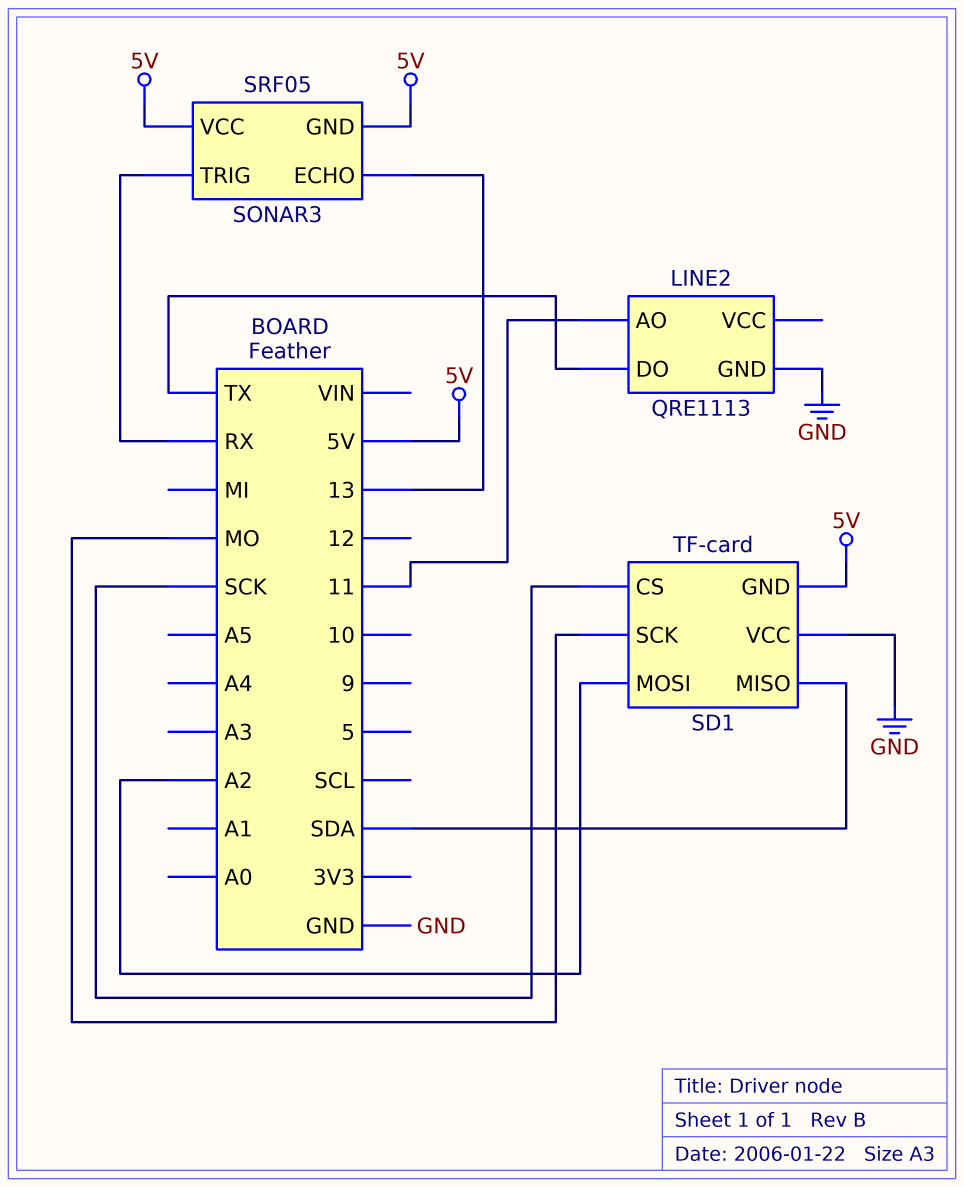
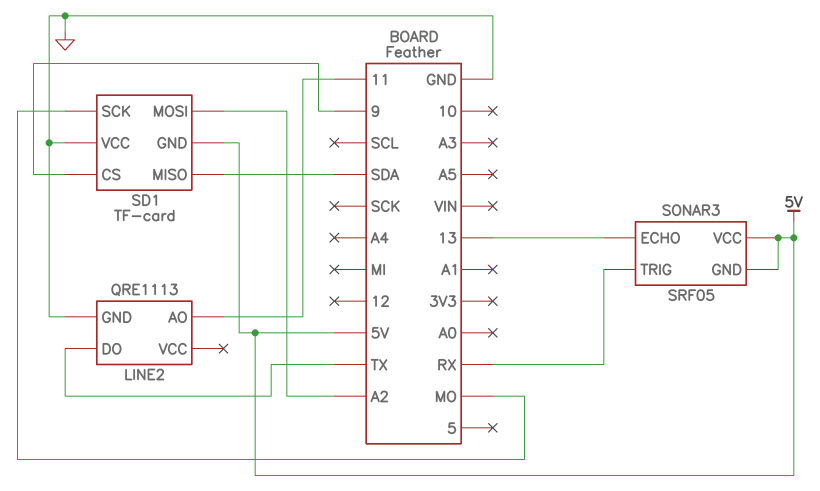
SD1 pin CS: SCK -> 9

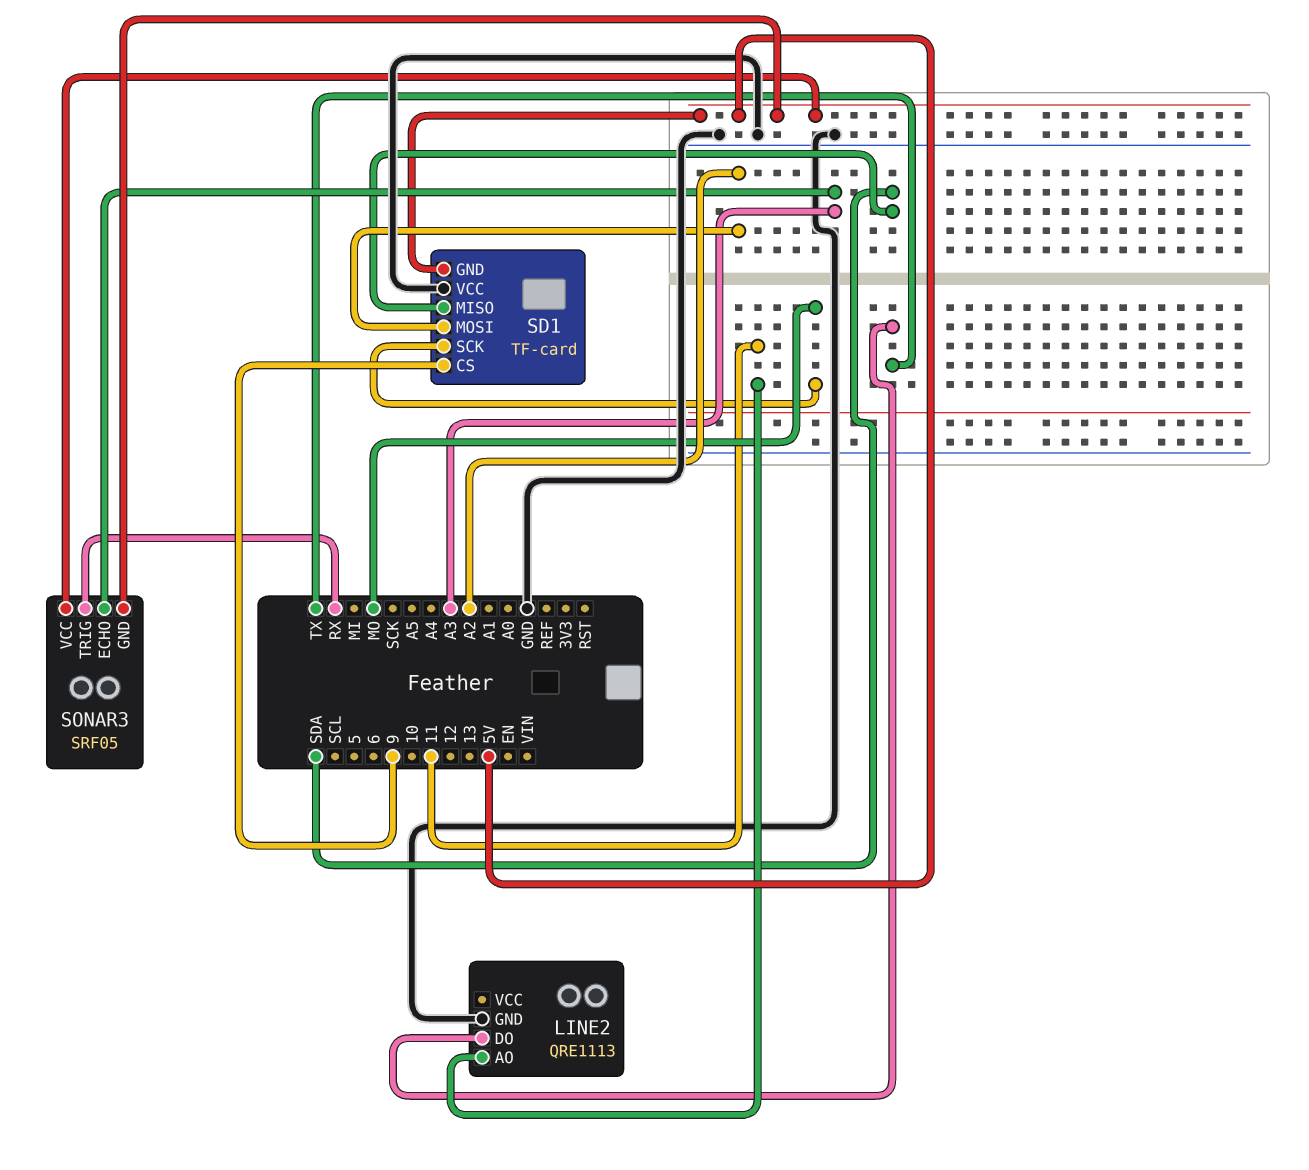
SONAR3 pin ECHO: 13 -> A3

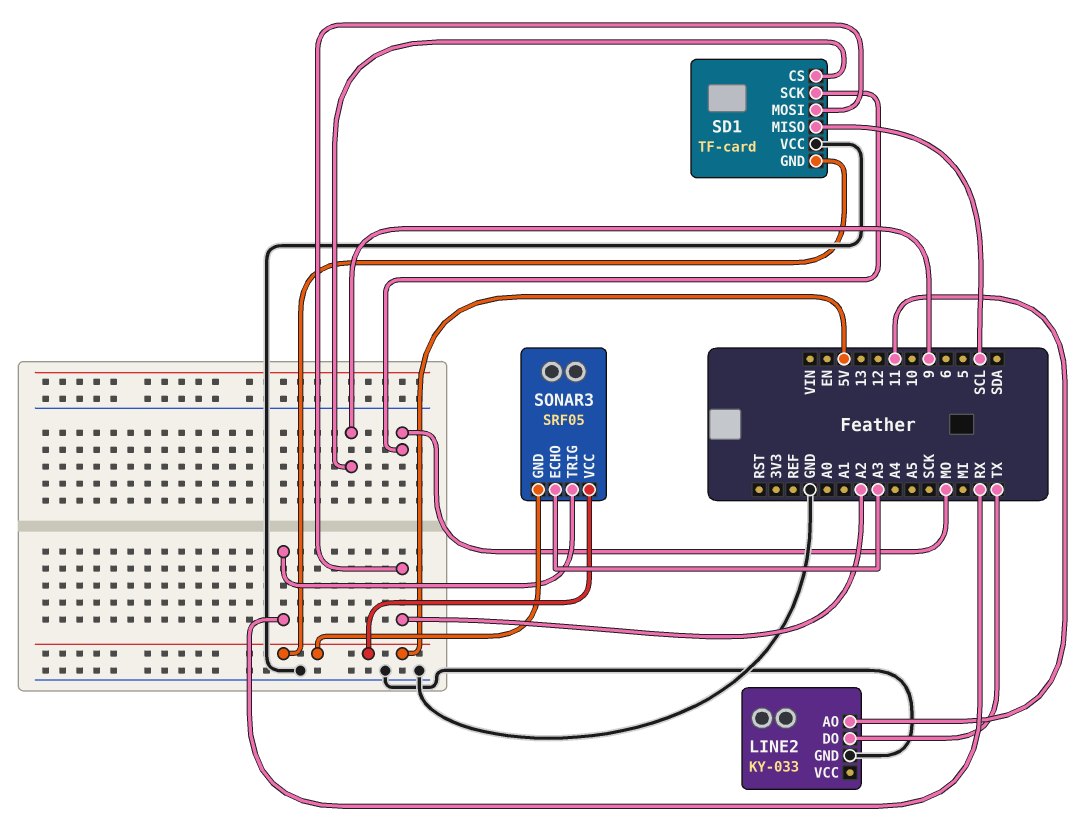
LINE2: QRE1113 -> KY-033
SD1 pin MISO: SDA -> SCL

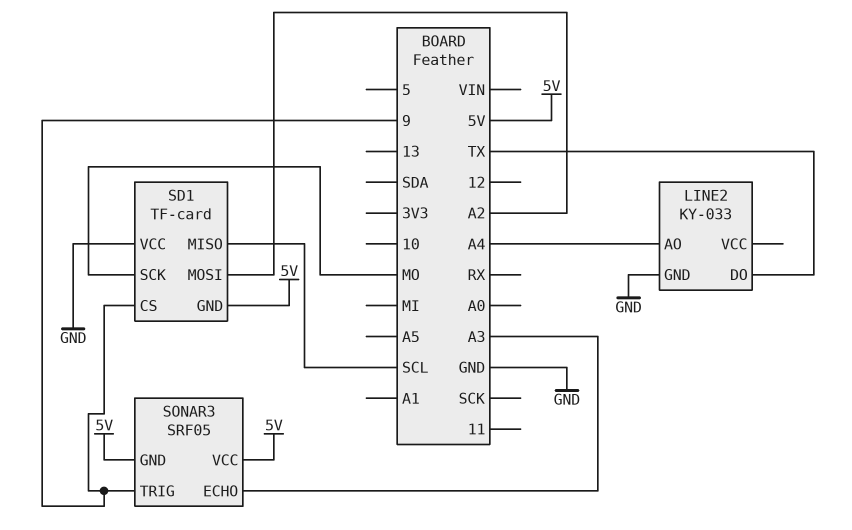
LINE2 pin AO: 11 -> A4
SONAR3 pin TRIG: RX -> 9

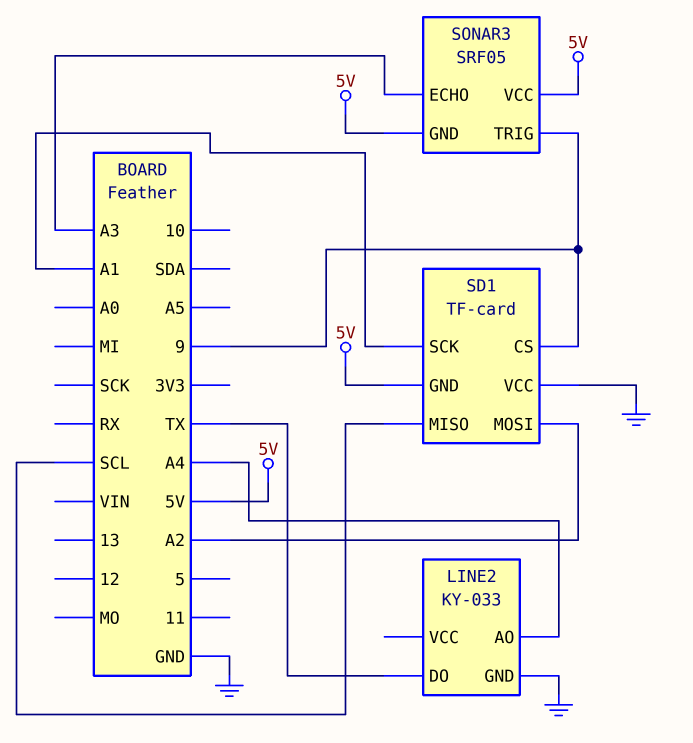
SD1 pin SCK: MO -> A1

